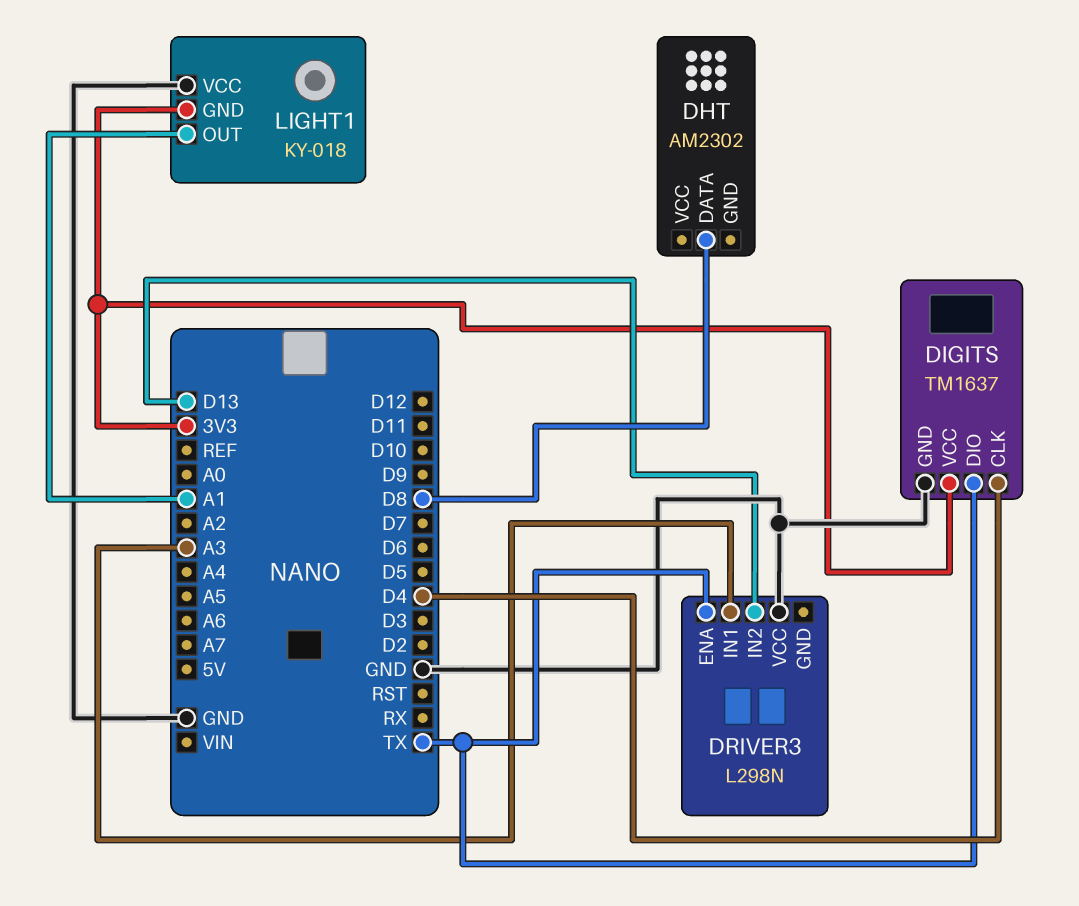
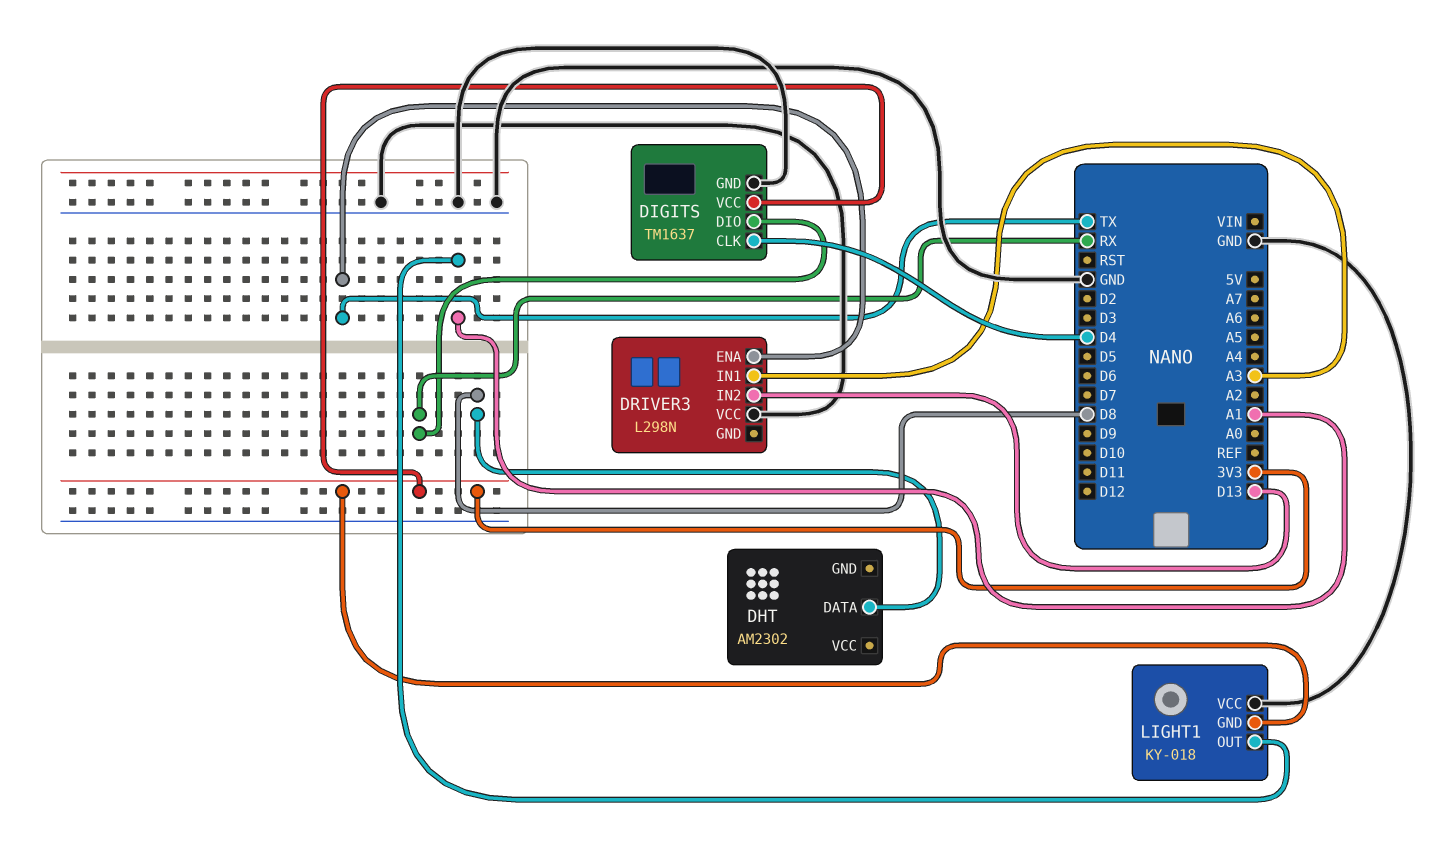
DIGITS pin DIO: TX -> RX

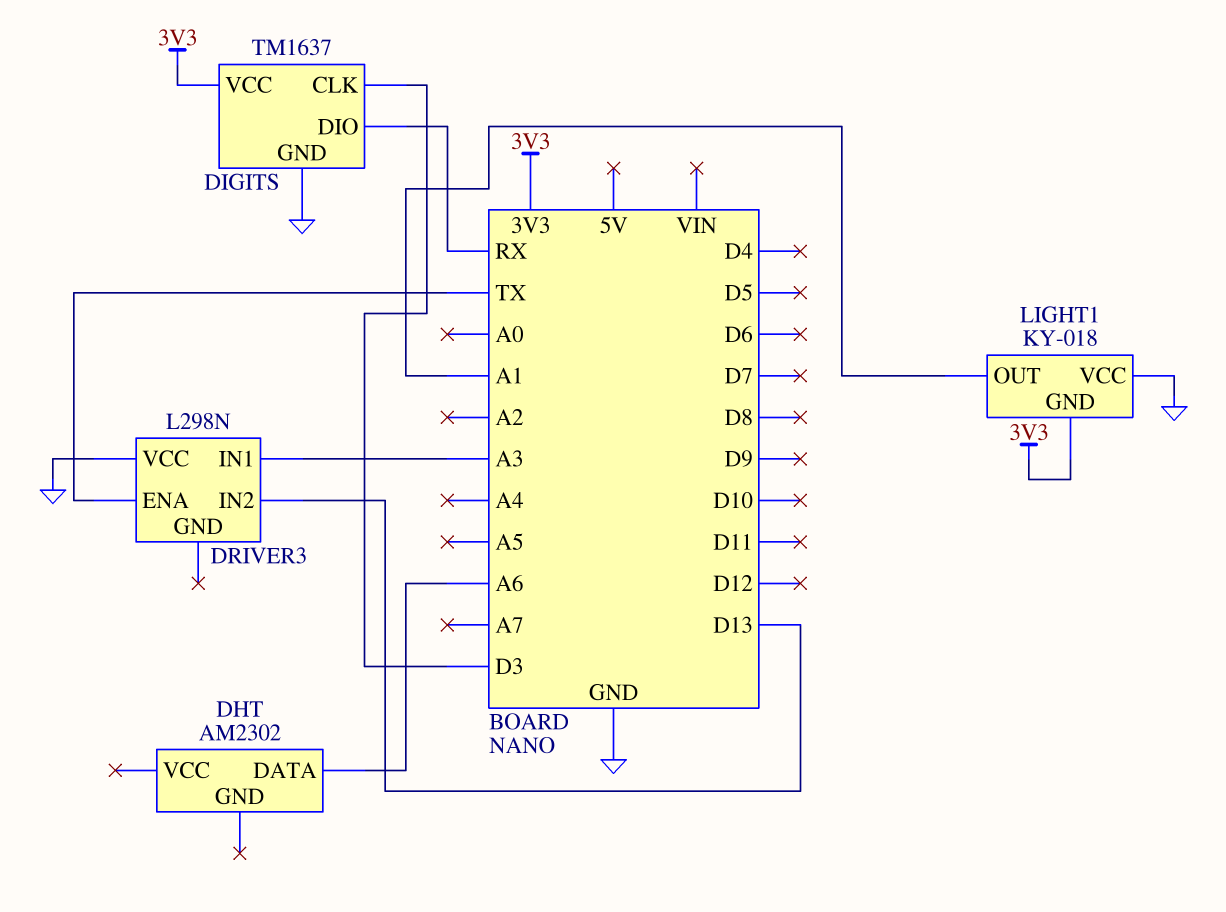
DHT pin DATA: D8 -> A6
DIGITS pin CLK: D4 -> D3

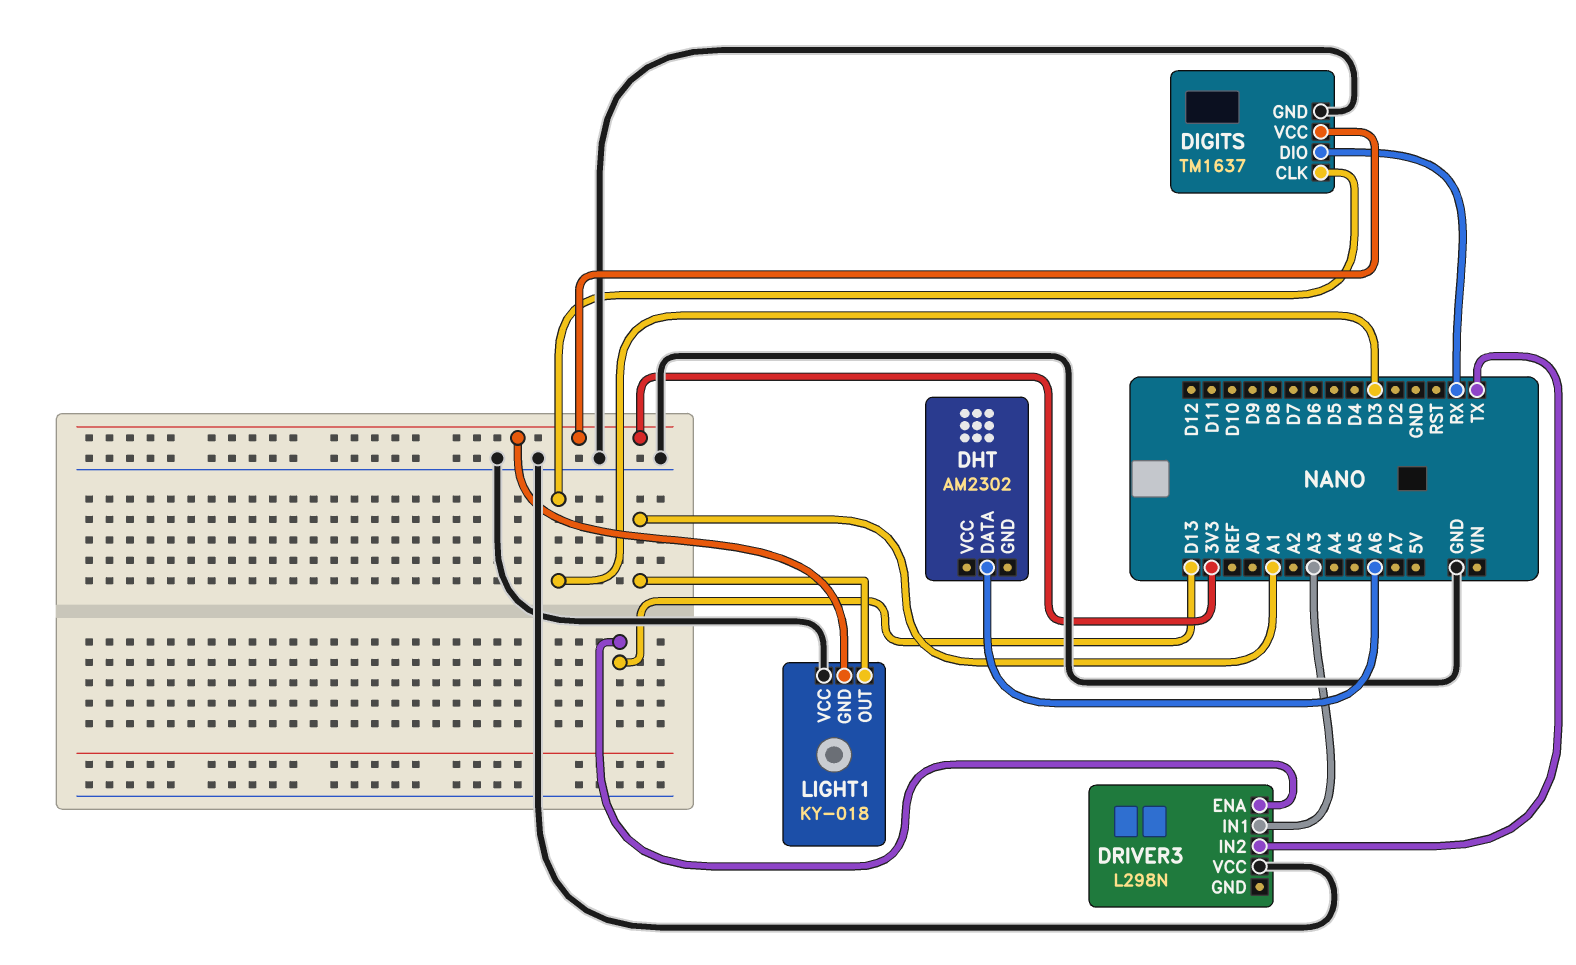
DRIVER3 pin ENA: TX -> D13
DRIVER3 pin IN2: D13 -> TX

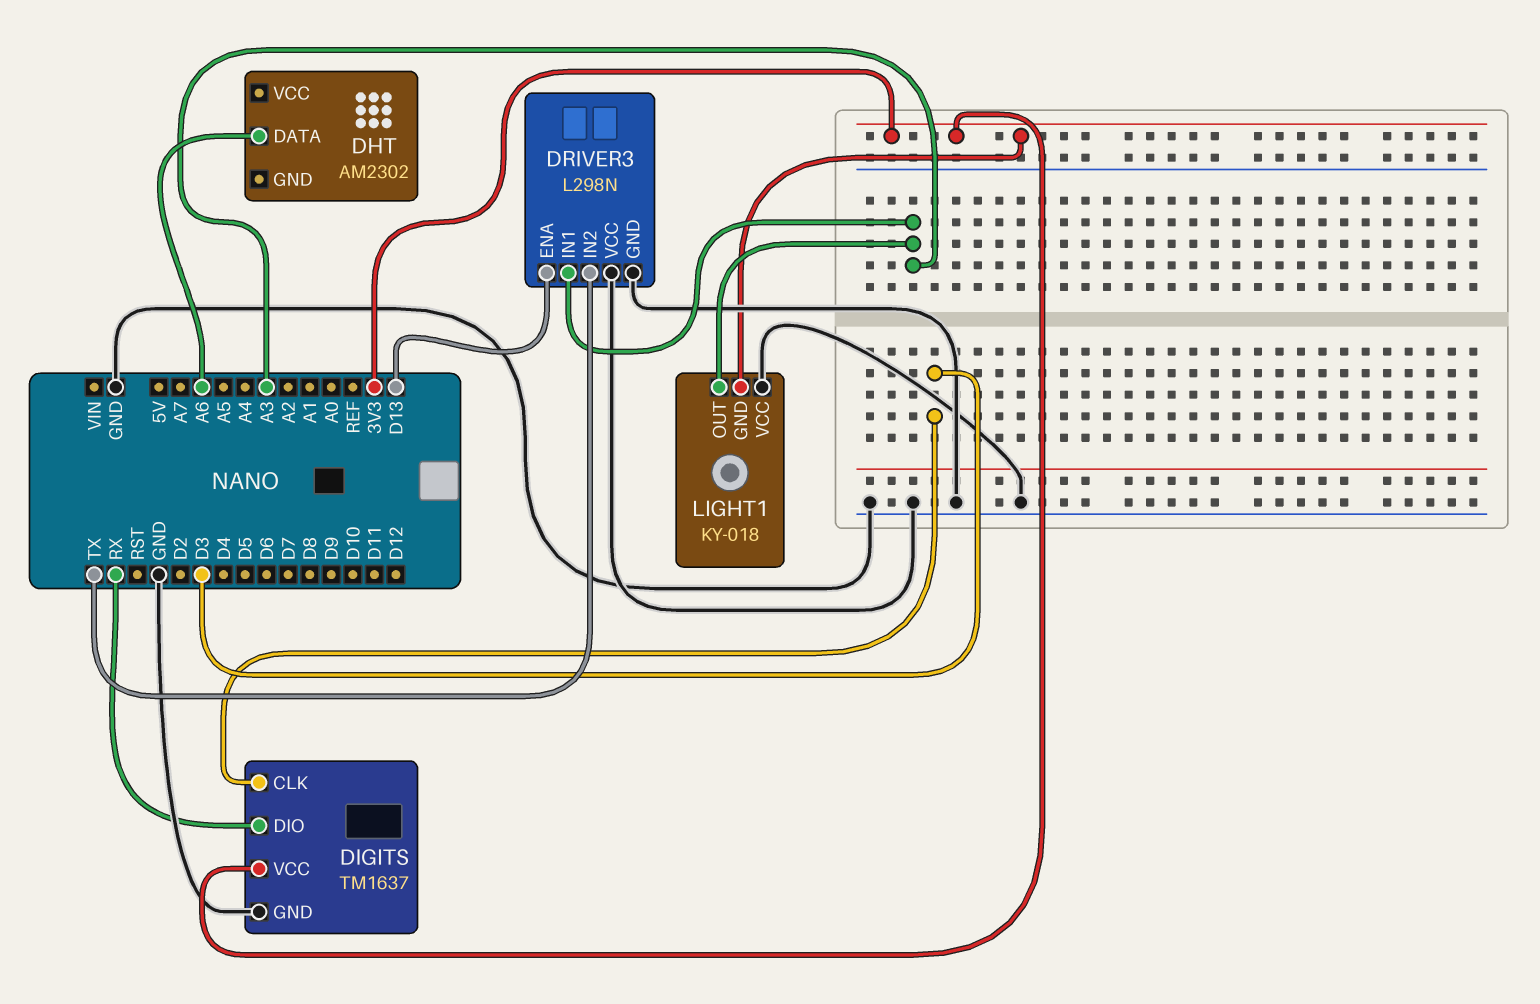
DRIVER3 pin GND: none -> GND
LIGHT1 pin OUT: A1 -> A3

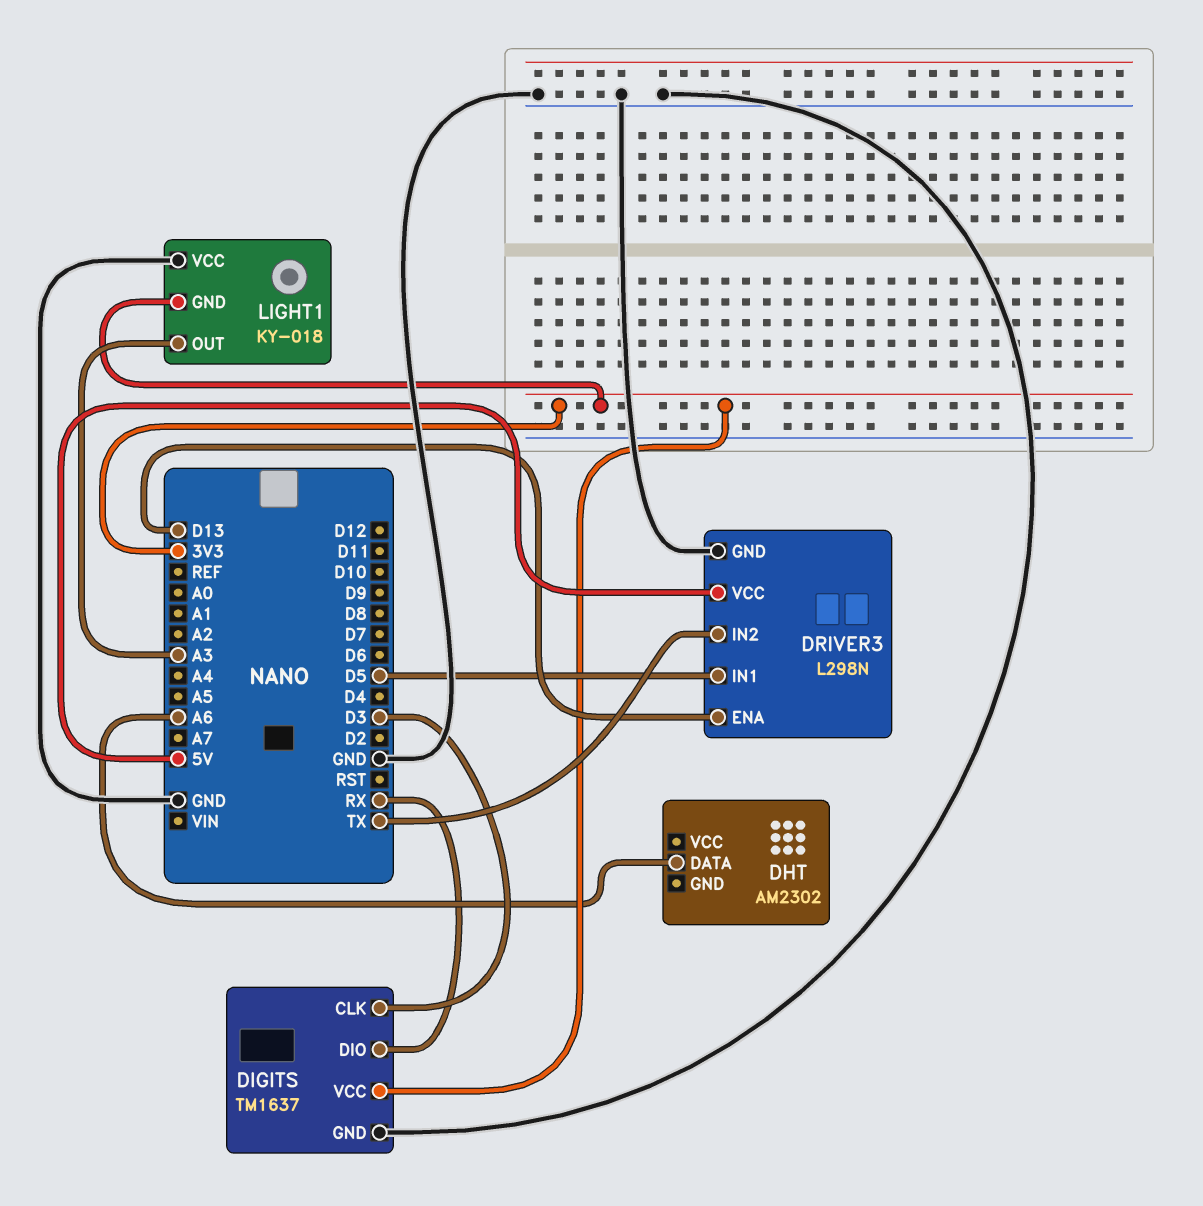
DRIVER3 pin IN1: A3 -> D5
DRIVER3 pin VCC: GND -> 5V

